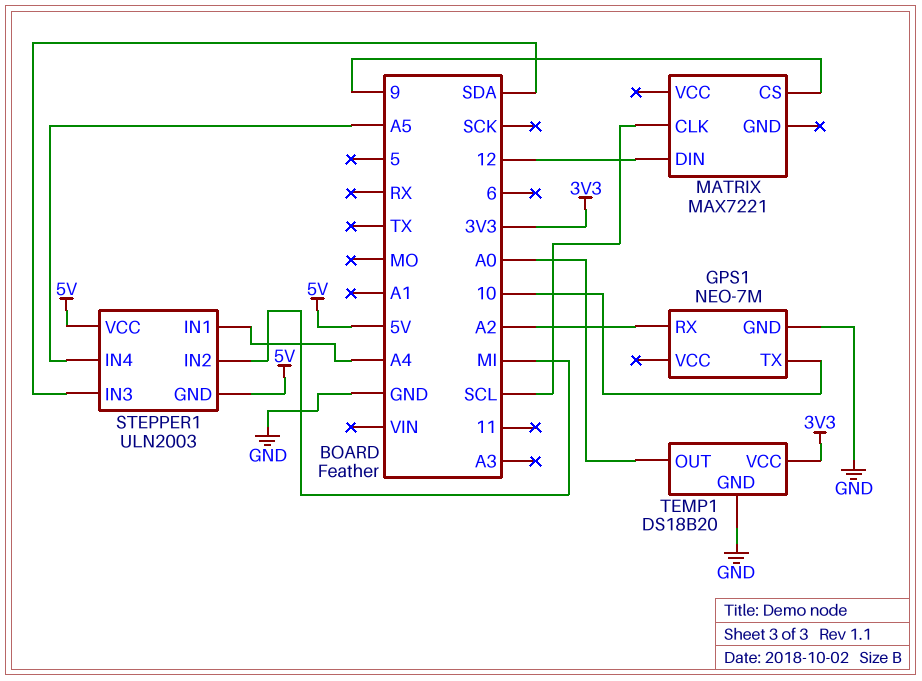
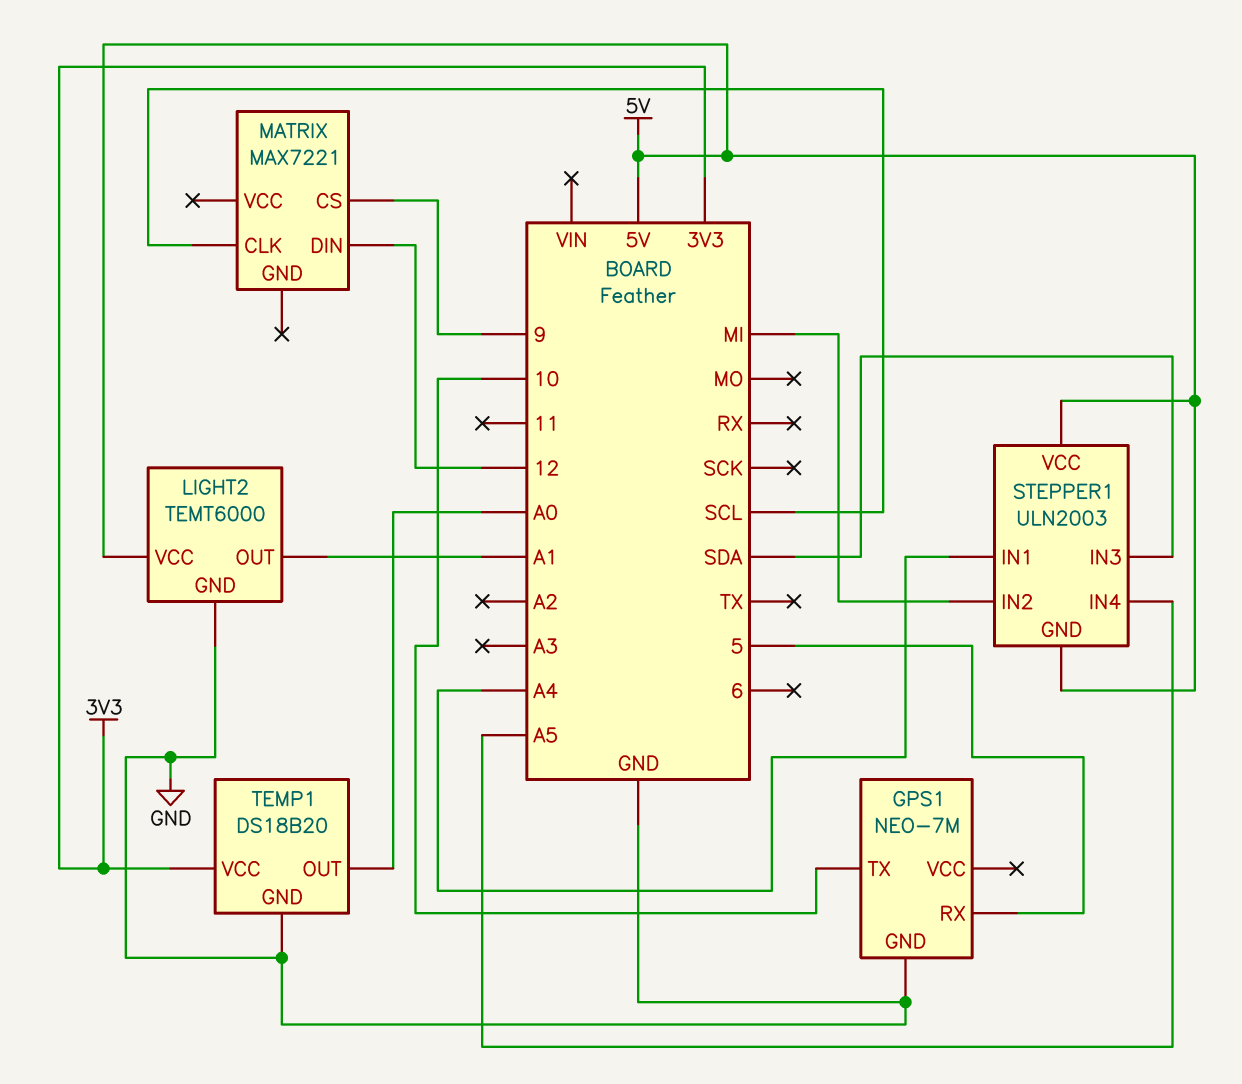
GPS1 pin RX: A2 -> 5
LIGHT2: none -> TEMT6000
LIGHT2 pin GND: none -> GND
LIGHT2 pin OUT: none -> A1
LIGHT2 pin VCC: none -> 5V

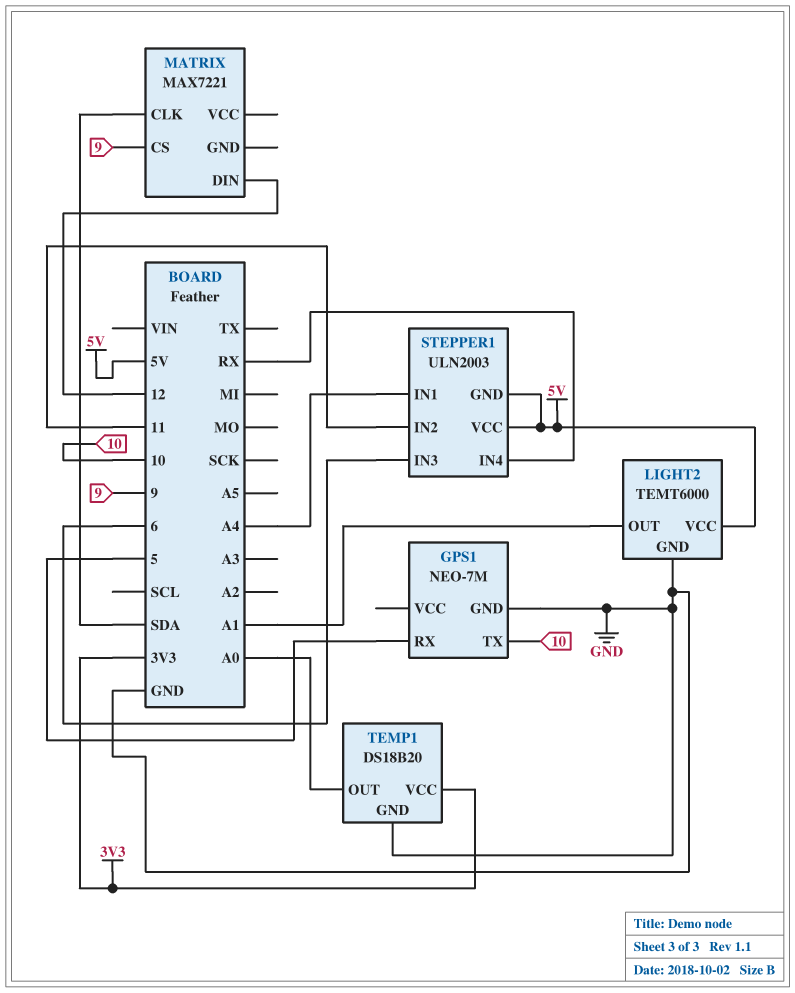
MATRIX pin CLK: SCL -> SDA
STEPPER1 pin IN2: MI -> 11
STEPPER1 pin IN3: SDA -> 6
STEPPER1 pin IN4: A5 -> RX

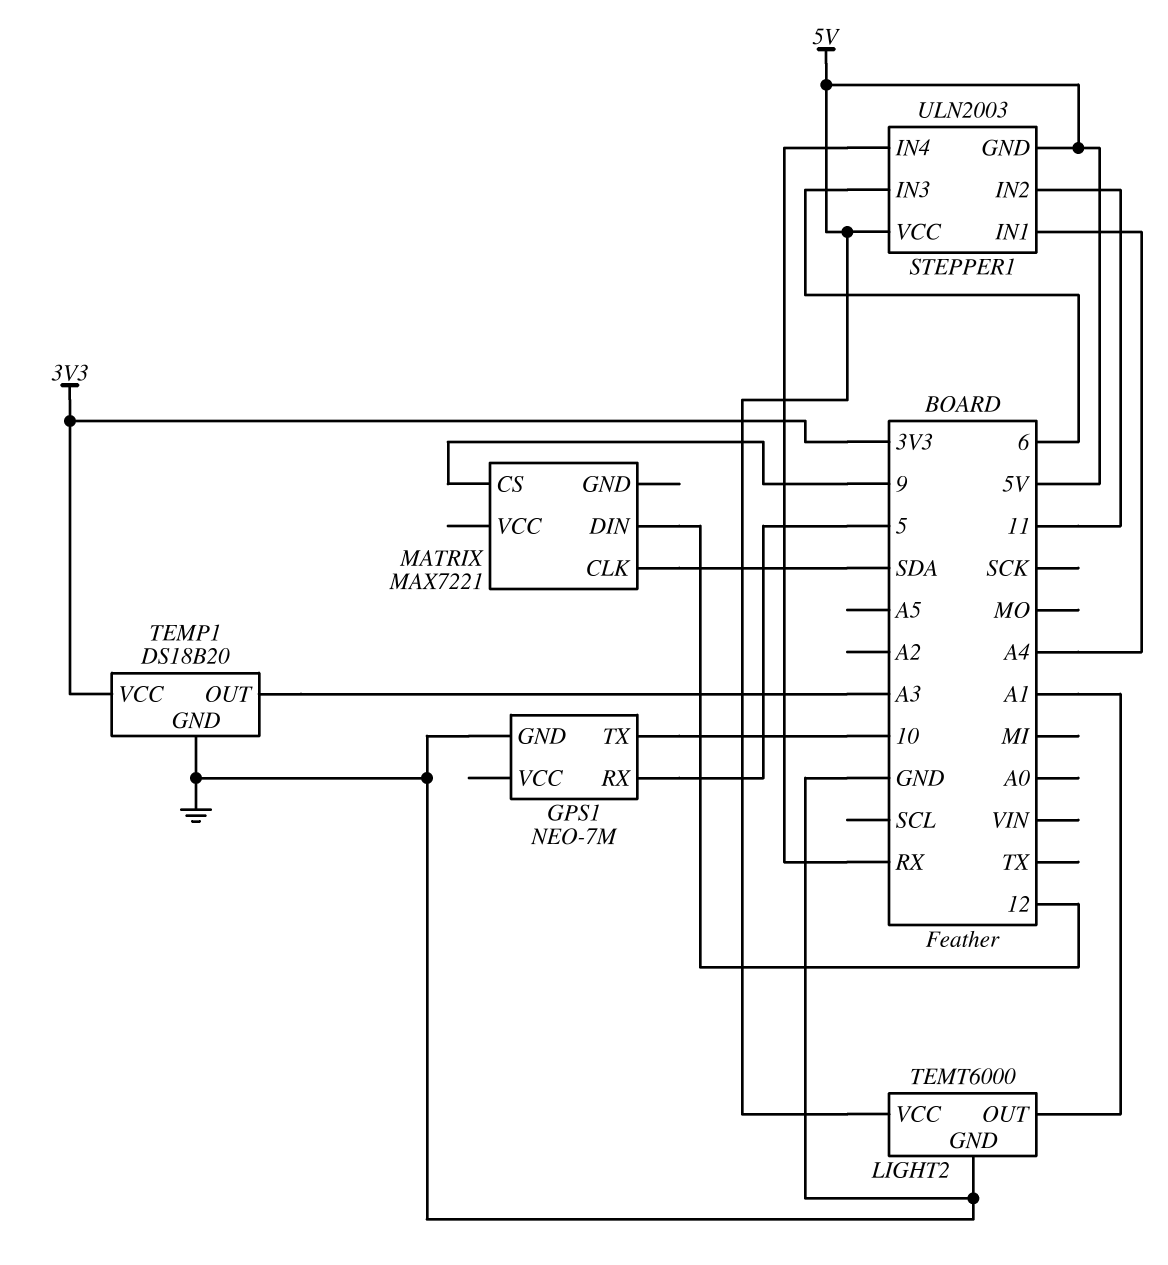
TEMP1 pin OUT: A0 -> A3

